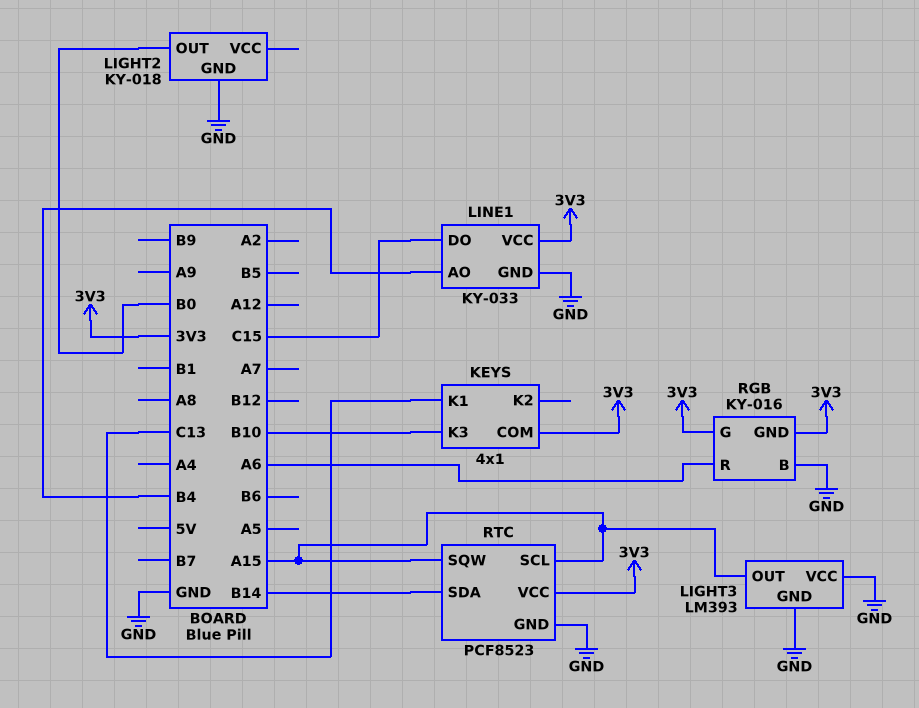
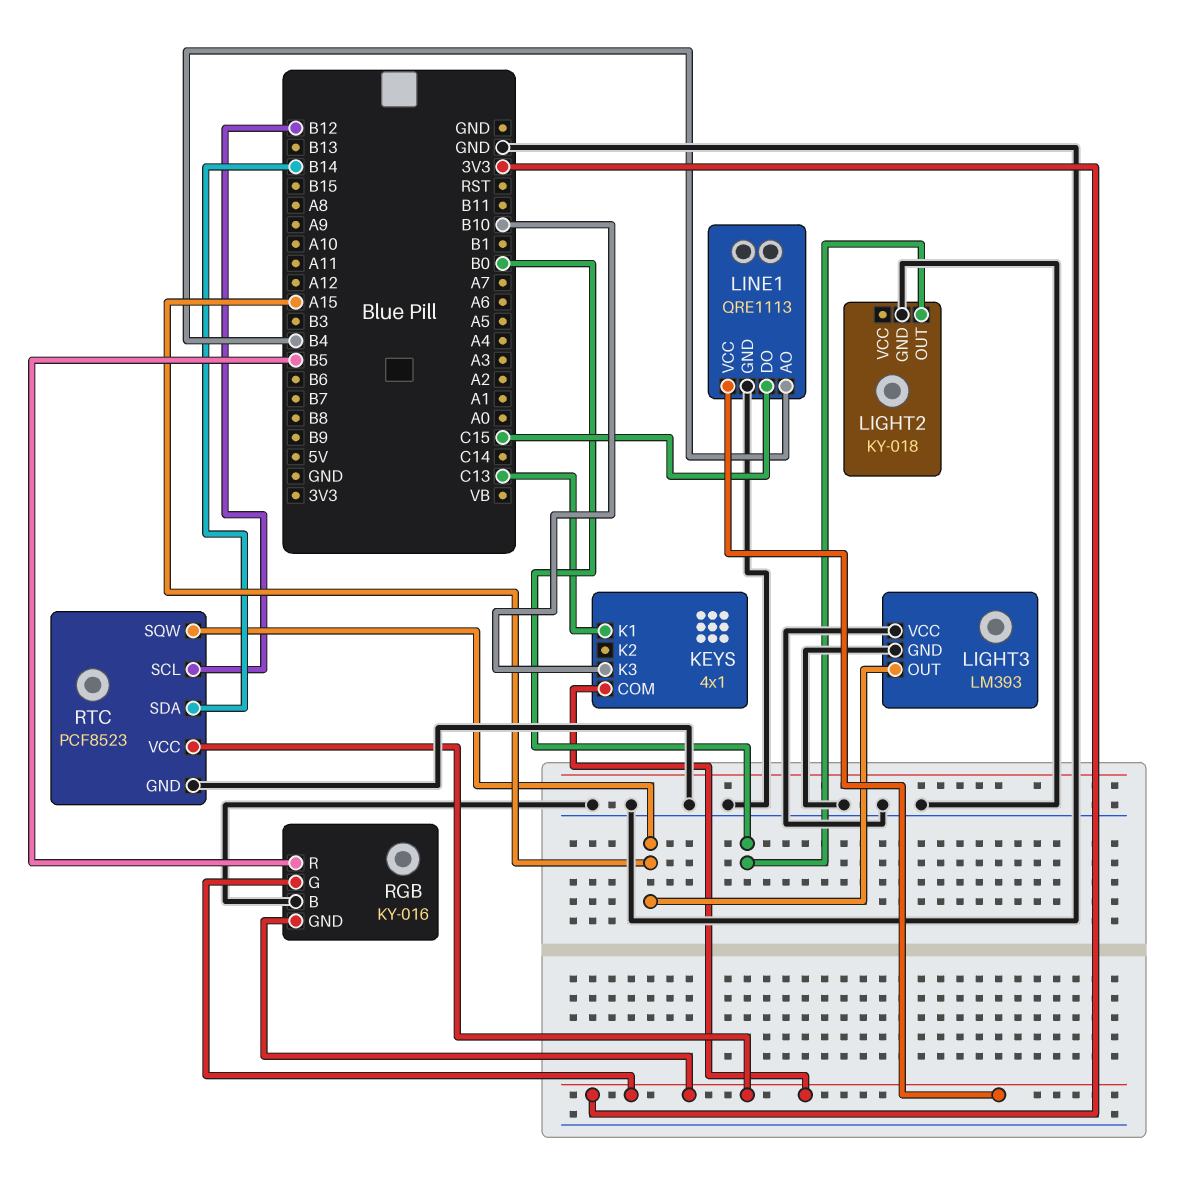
LINE1: KY-033 -> QRE1113
RGB pin R: A6 -> B5
RTC pin SCL: A15 -> B12

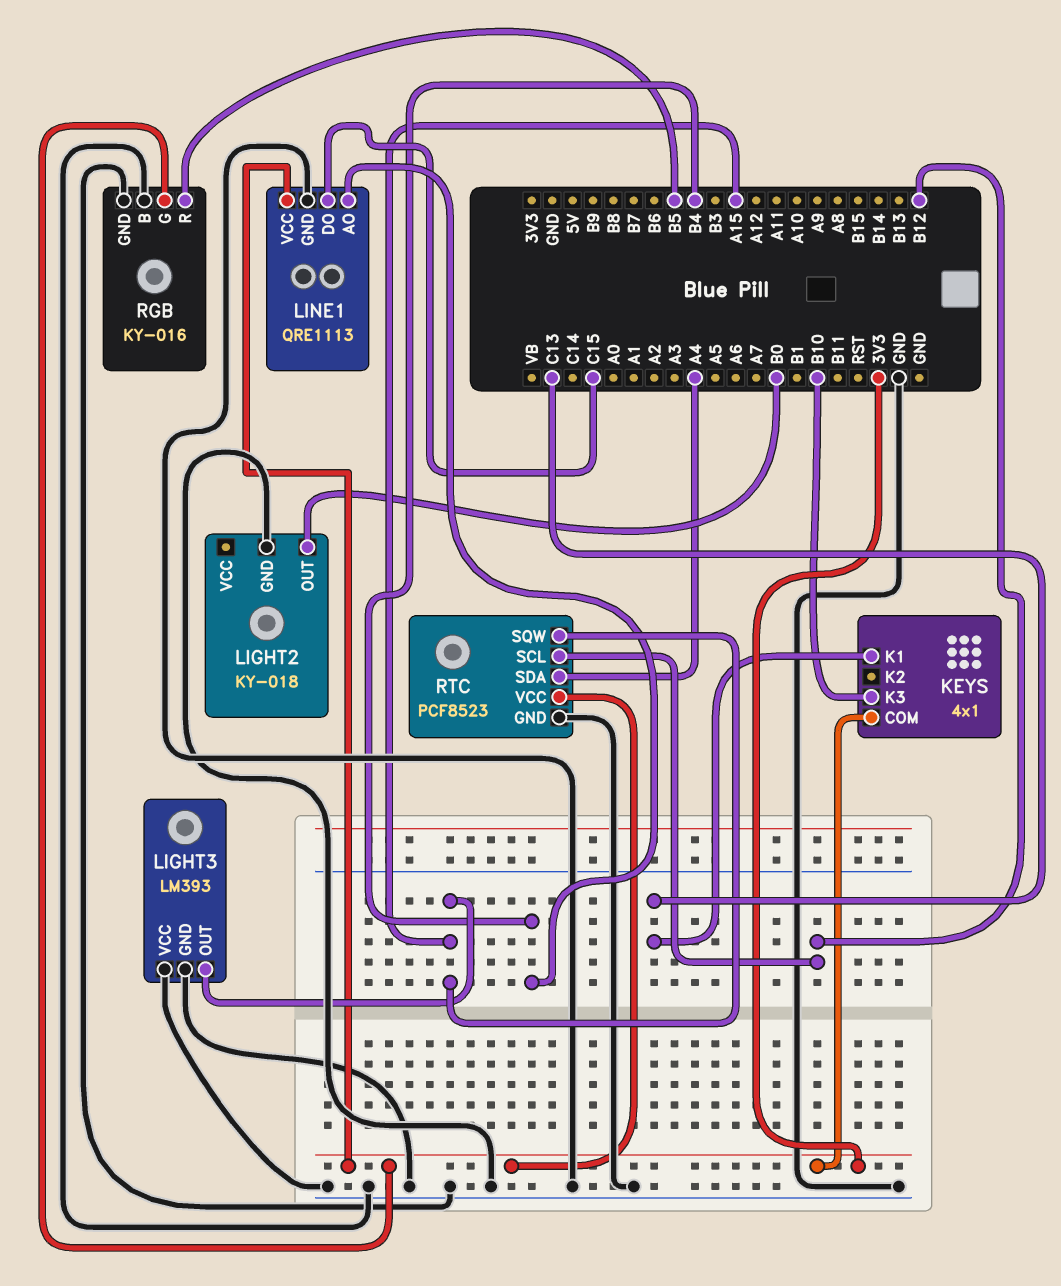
RGB pin GND: 3V3 -> GND
RTC pin SDA: B14 -> A4

